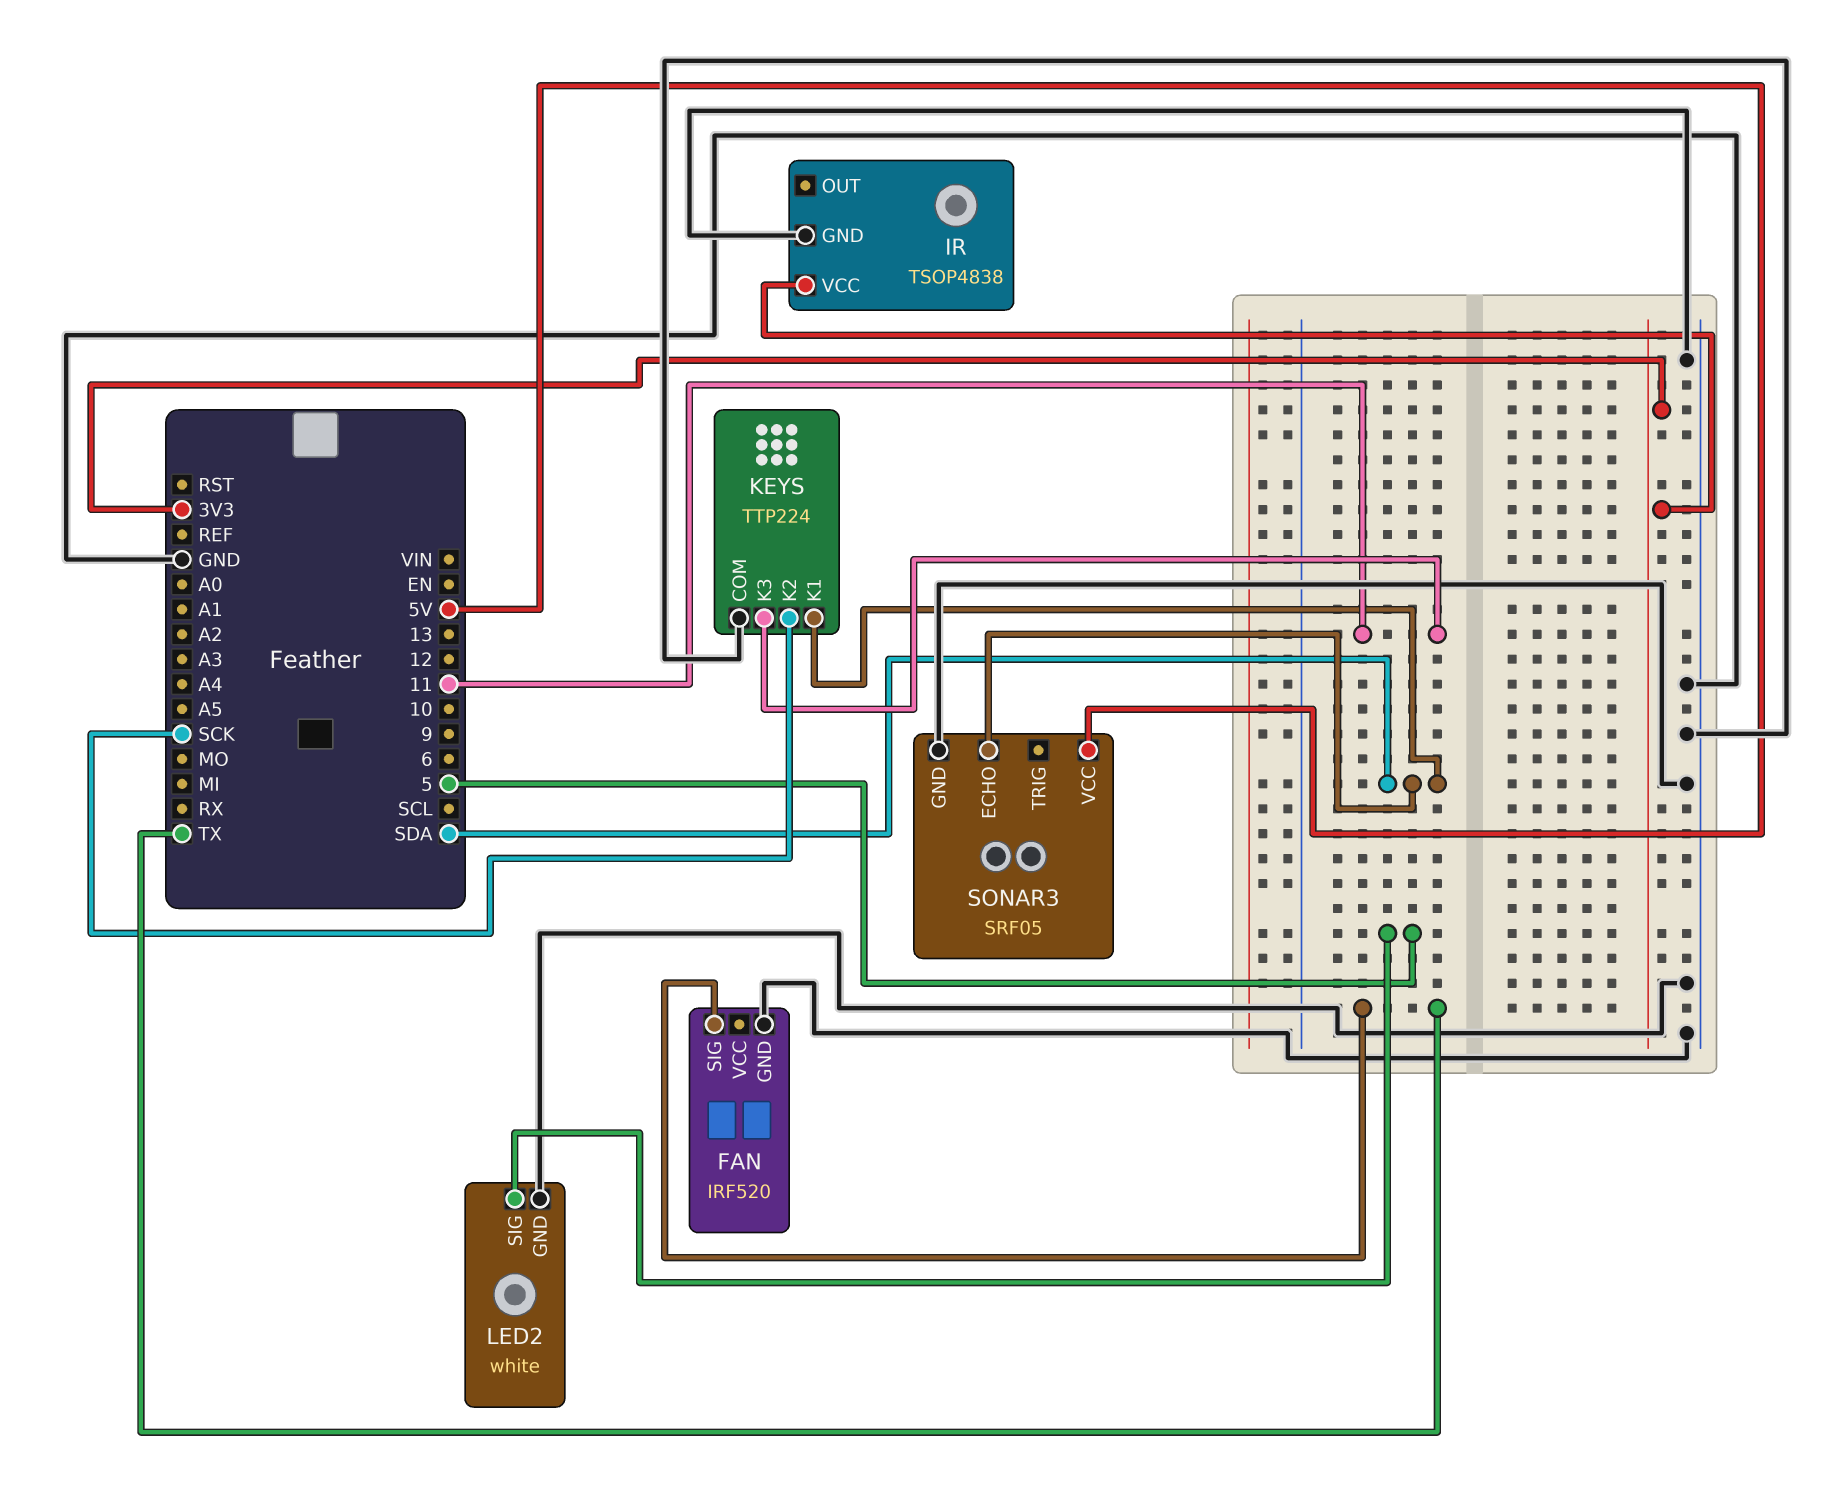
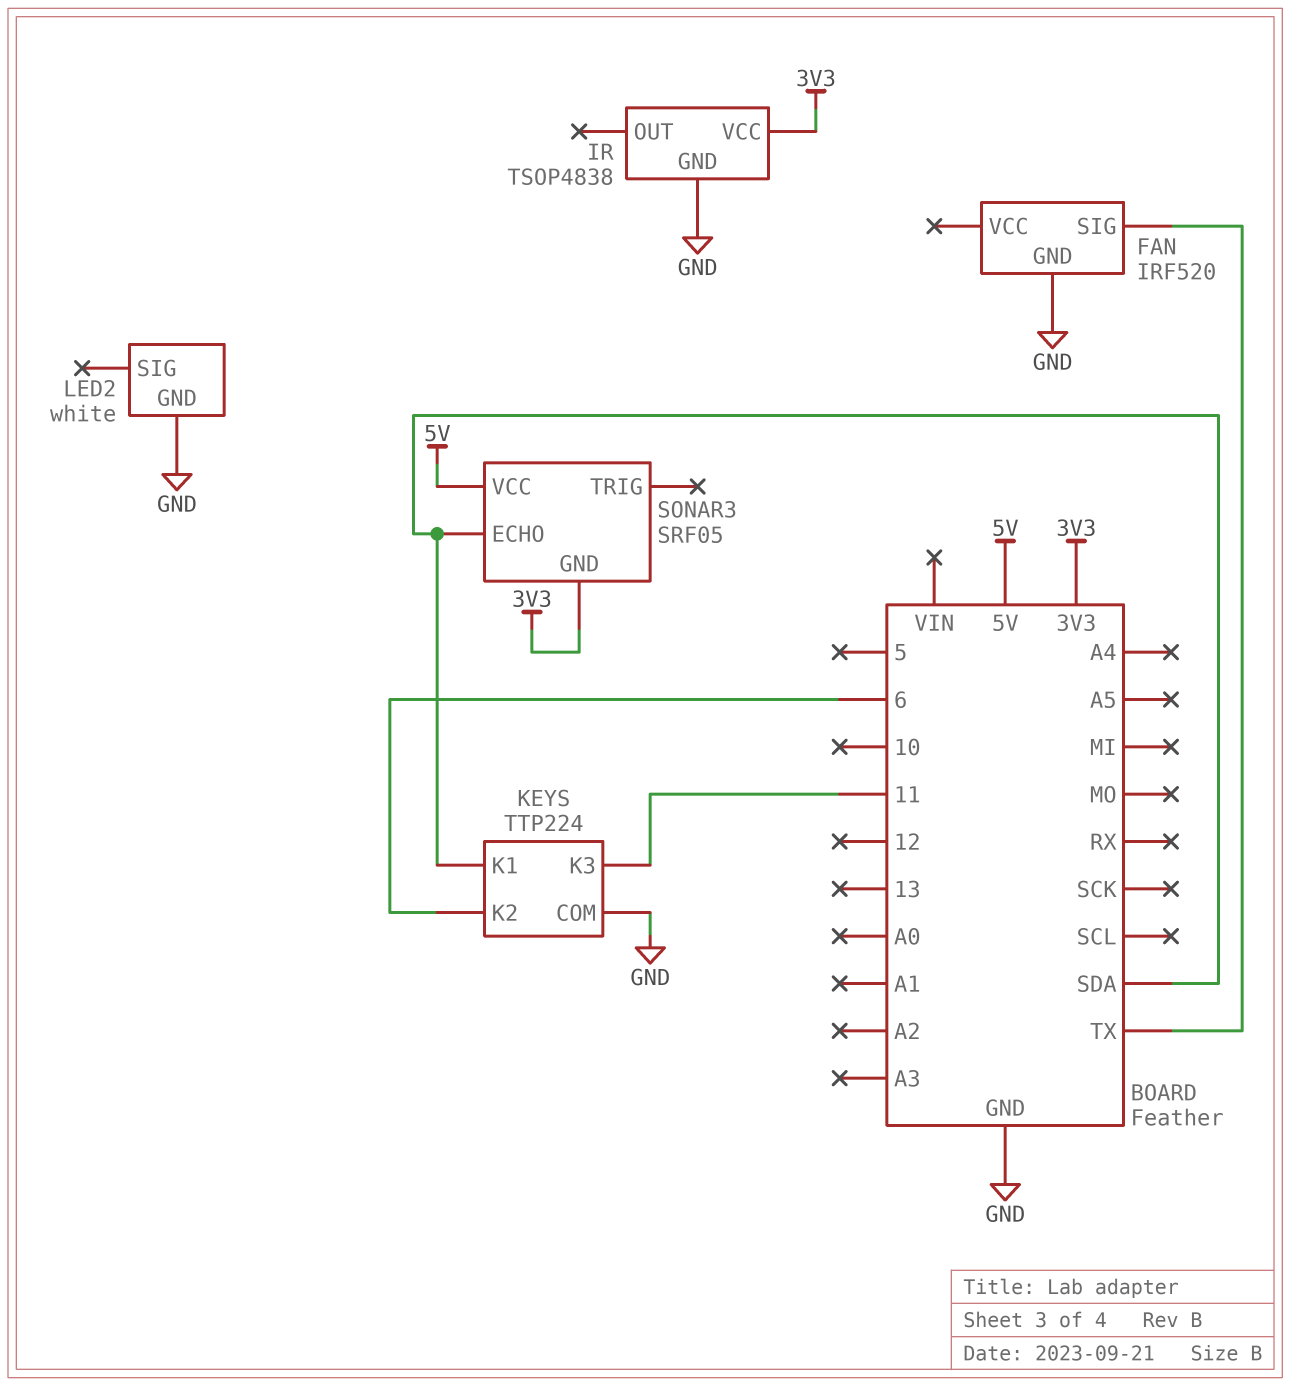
KEYS pin K2: SCK -> 6
LED2 pin SIG: 5 -> none
SONAR3 pin GND: GND -> 3V3

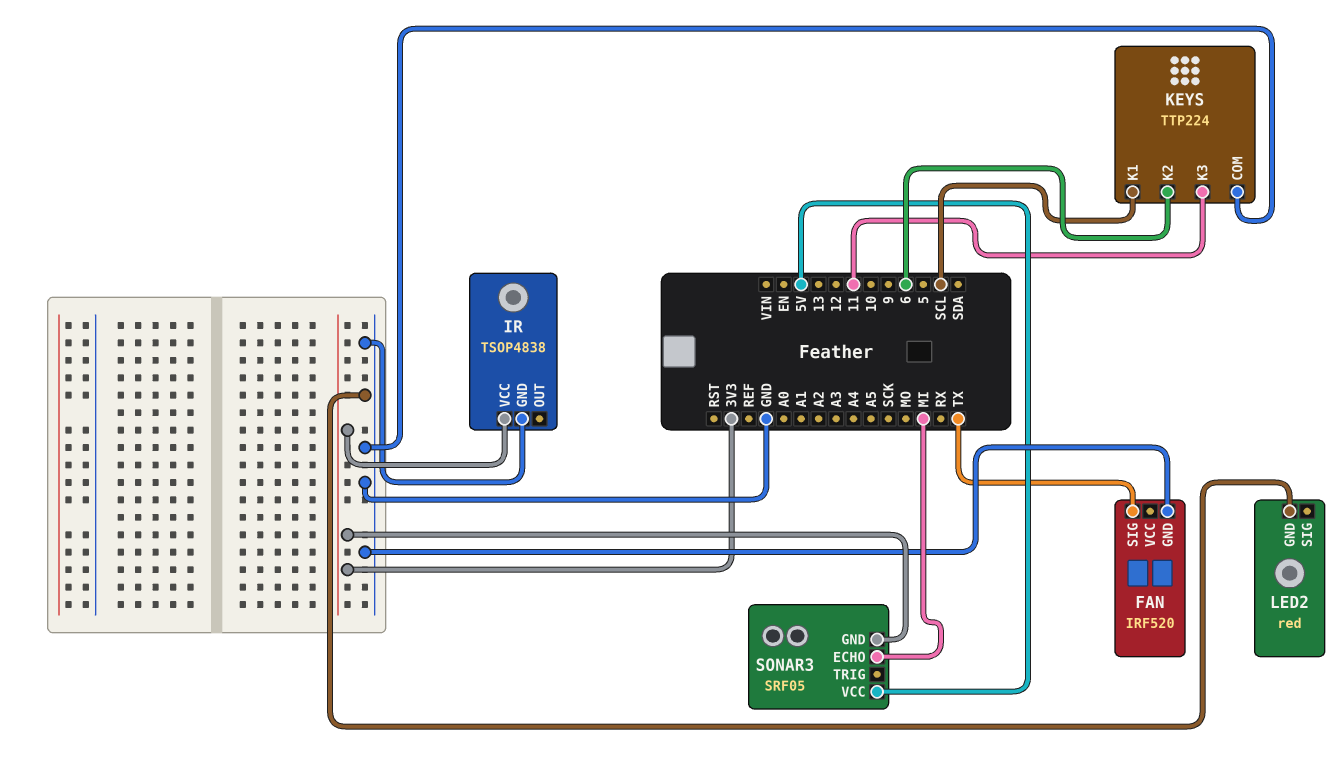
KEYS pin K1: SDA -> SCL
LED2: white -> red
SONAR3 pin ECHO: SDA -> MI

